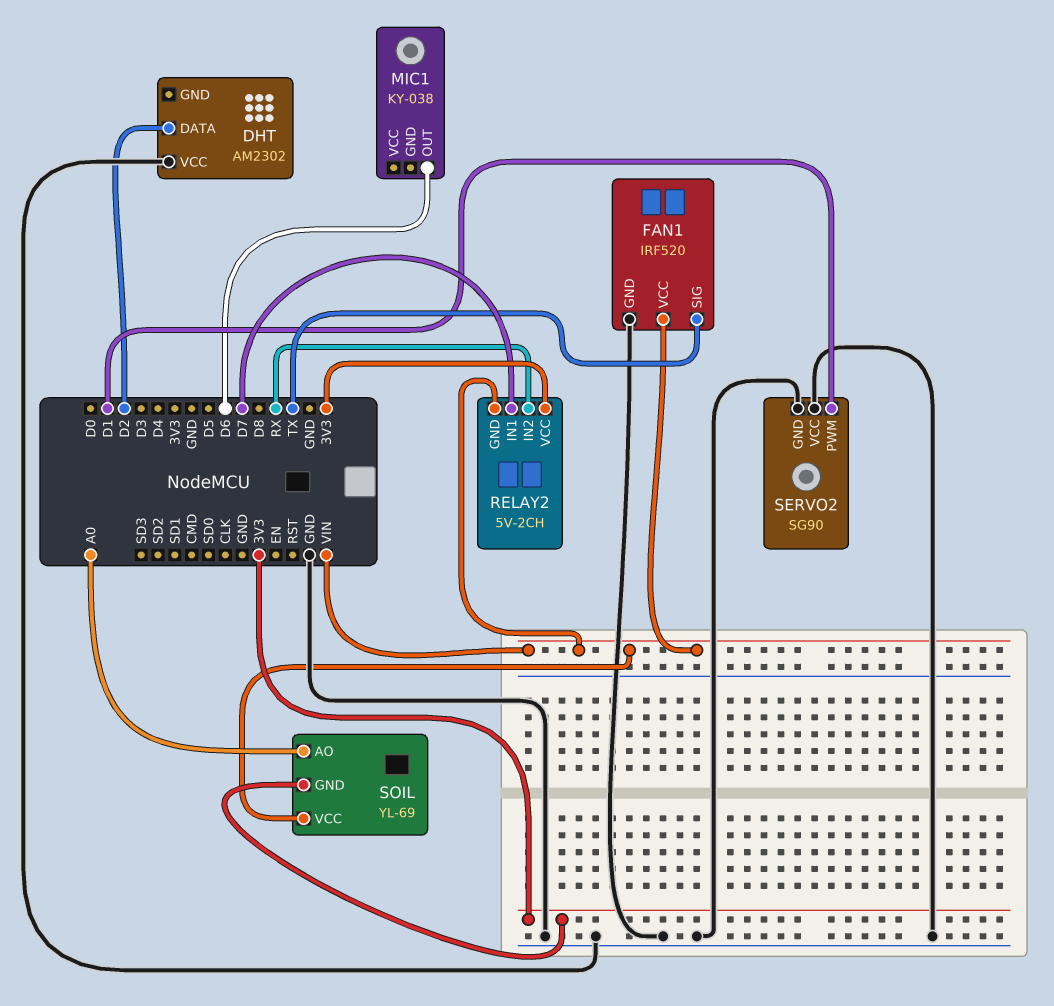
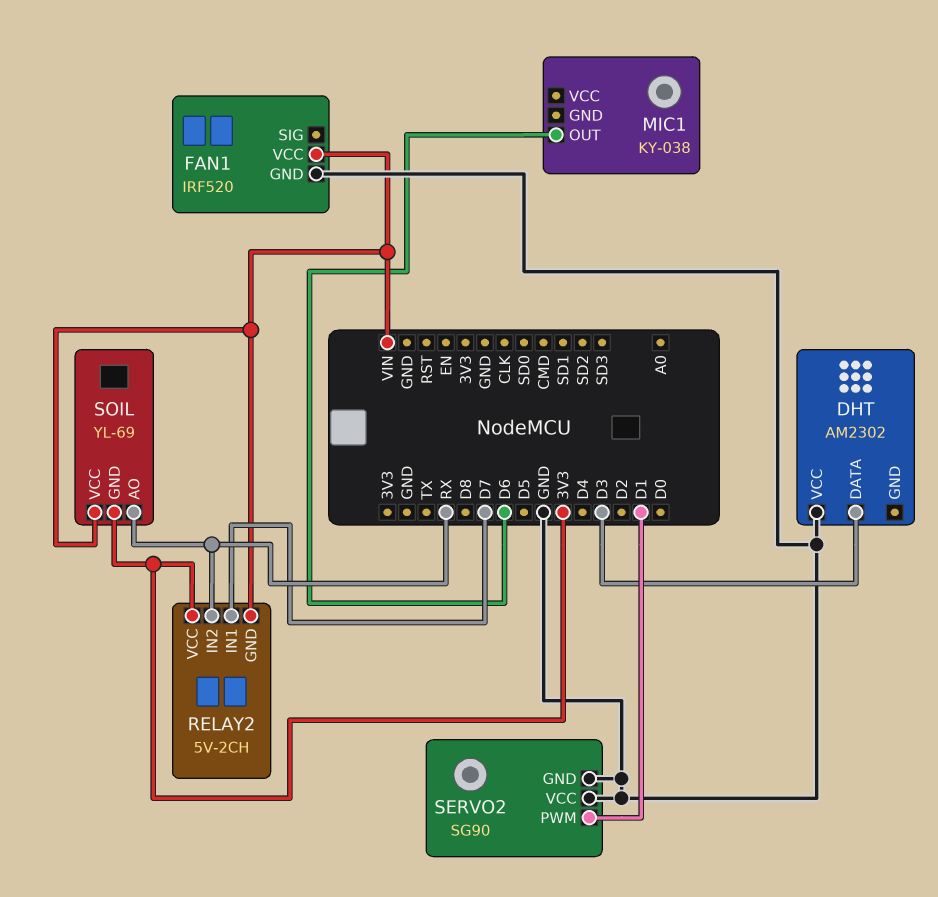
DHT pin DATA: D2 -> D3
FAN1 pin SIG: TX -> none
SOIL pin AO: A0 -> RX

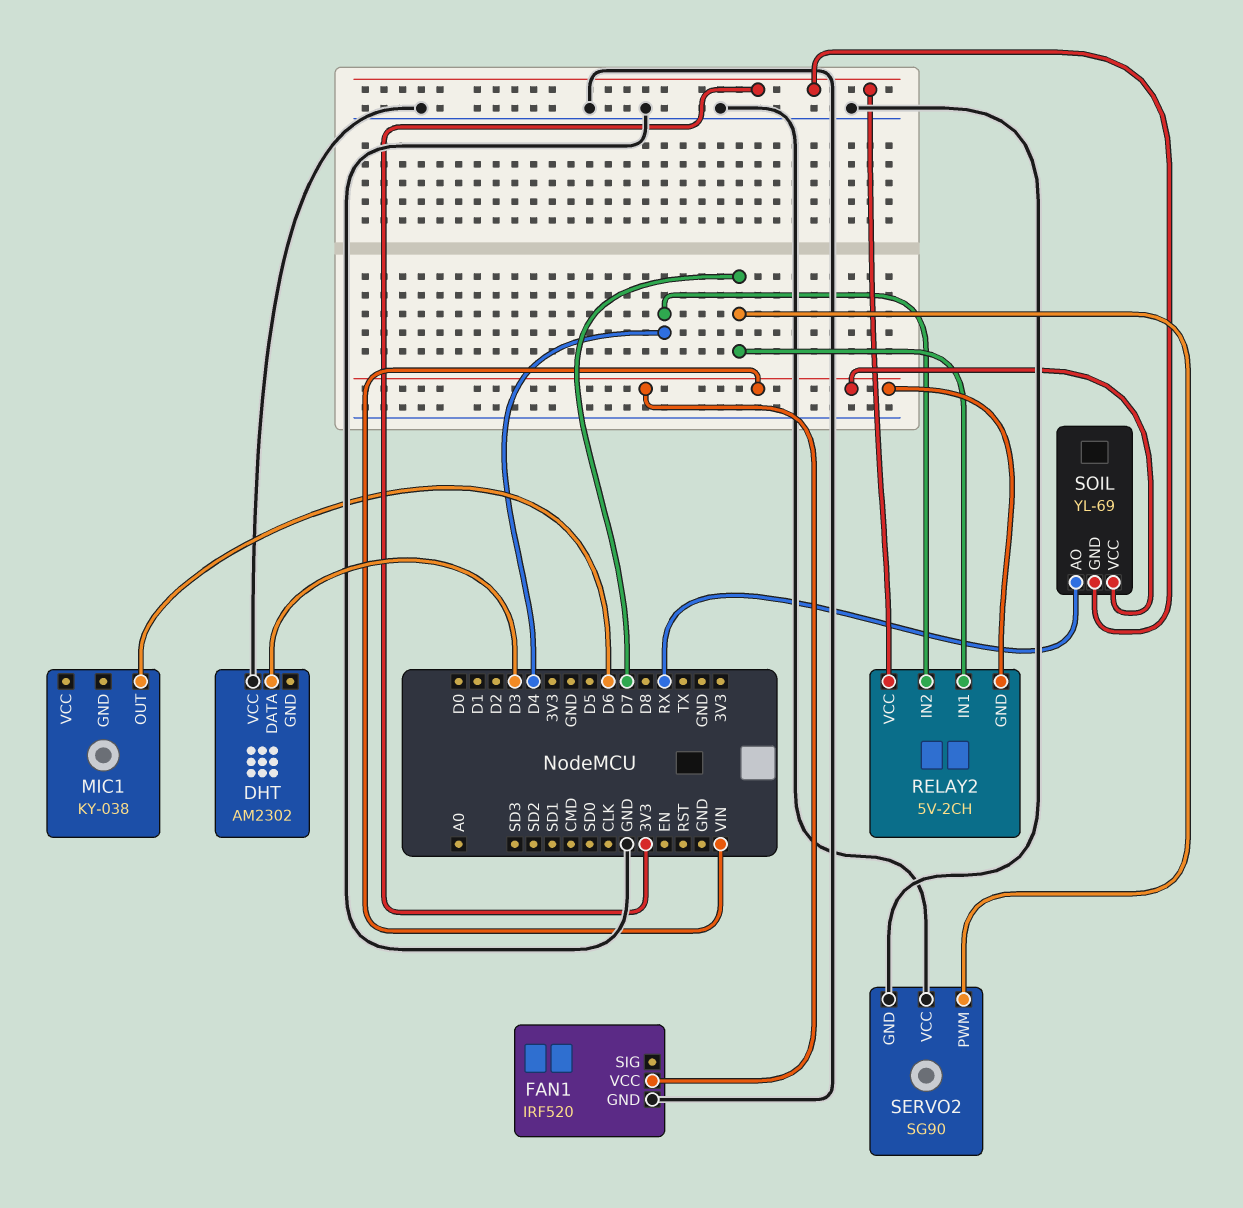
RELAY2 pin IN2: RX -> D4
SERVO2 pin PWM: D1 -> D7

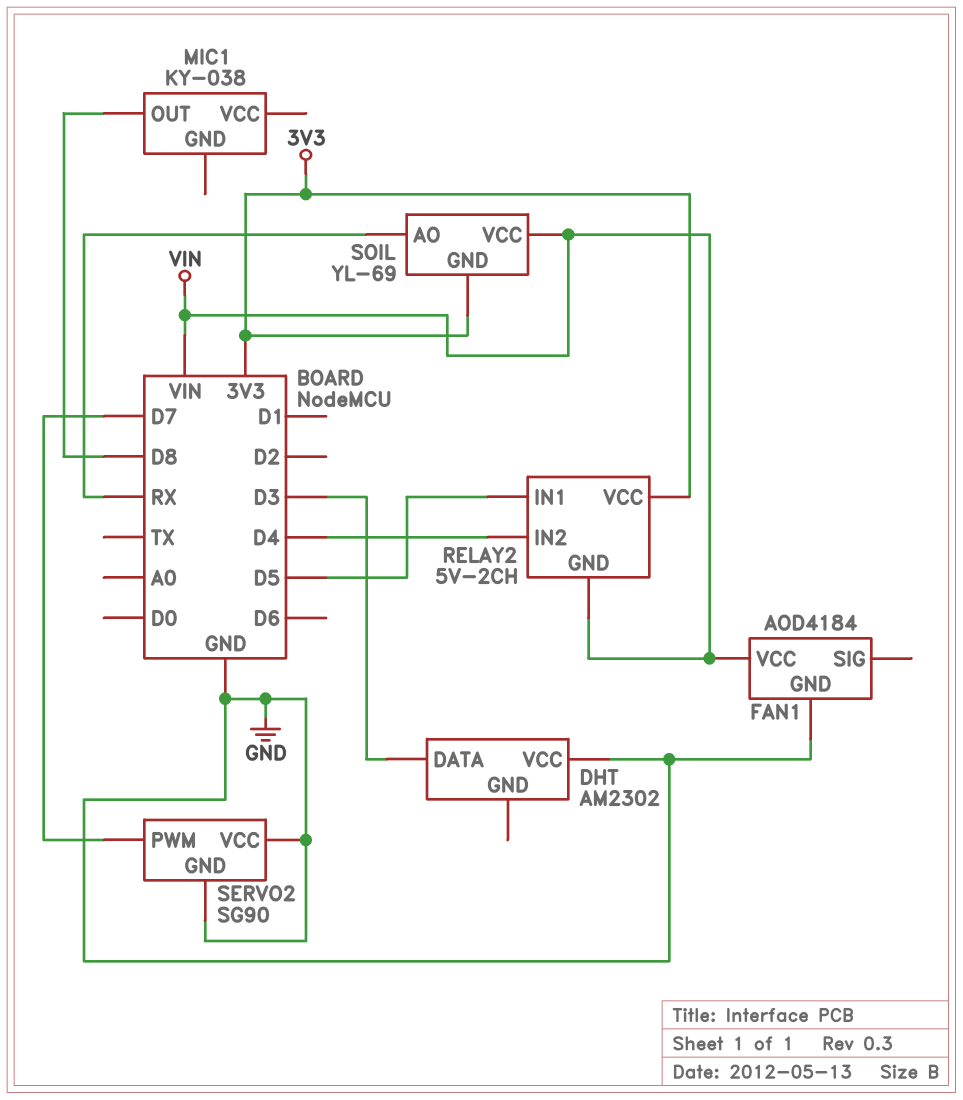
FAN1: IRF520 -> AOD4184
MIC1 pin OUT: D6 -> D8
RELAY2 pin IN1: D7 -> D5

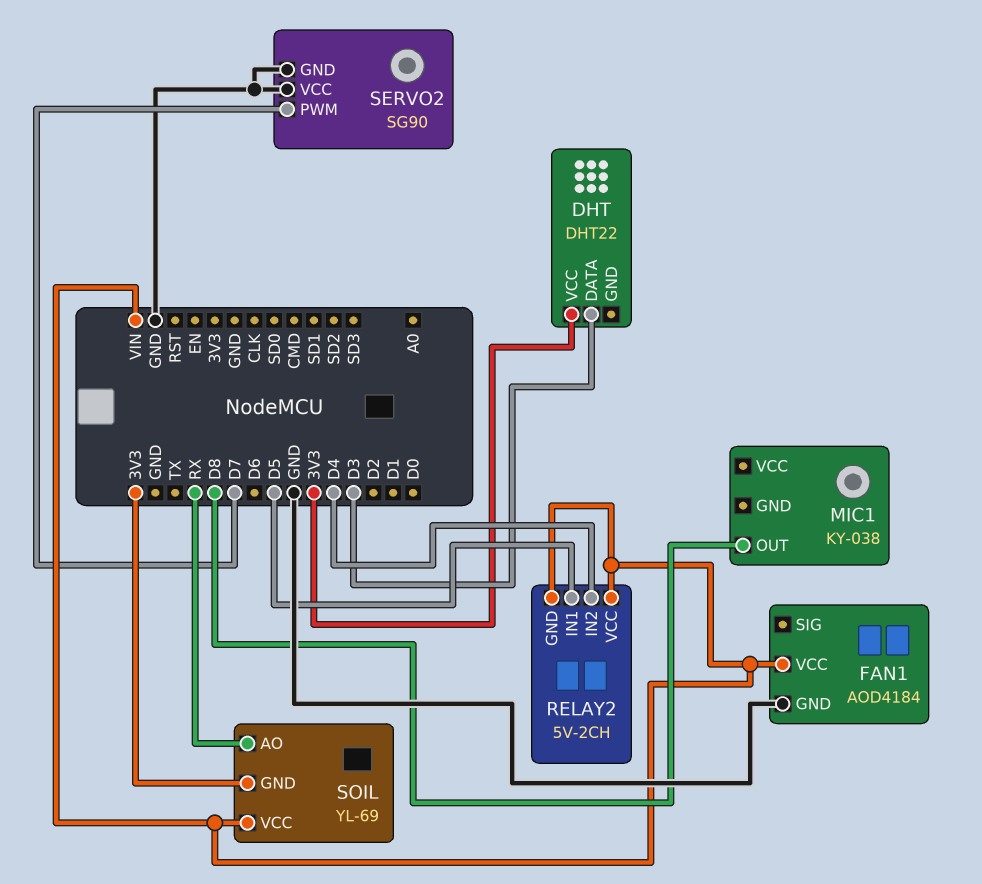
DHT: AM2302 -> DHT22
DHT pin VCC: GND -> 3V3
RELAY2 pin VCC: 3V3 -> VIN

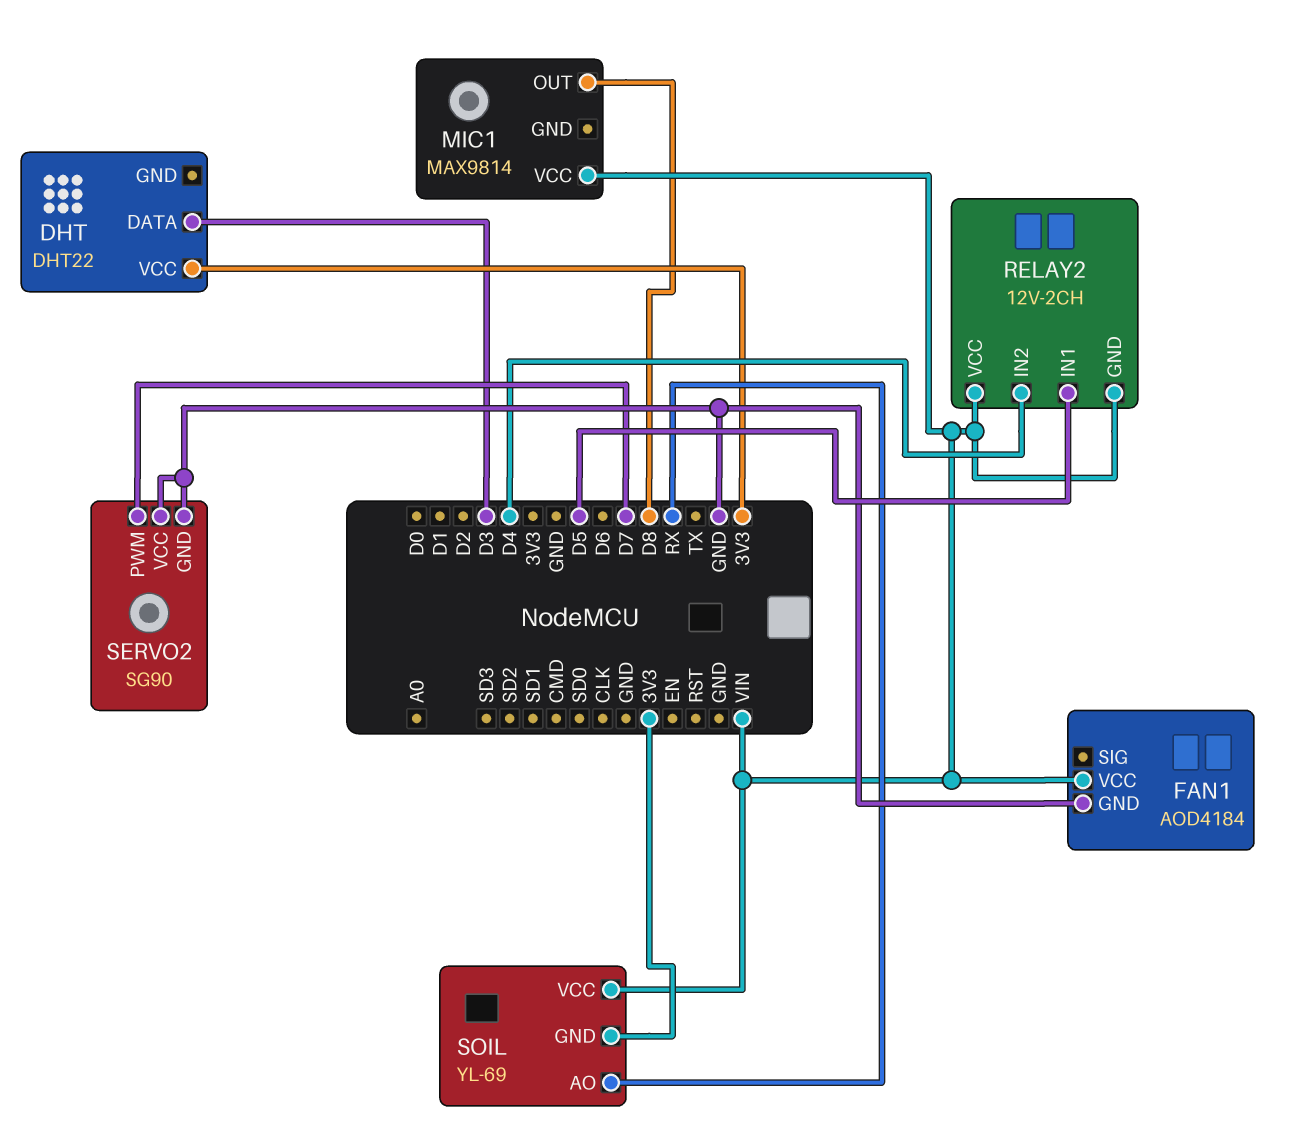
MIC1: KY-038 -> MAX9814
MIC1 pin VCC: none -> VIN
RELAY2: 5V-2CH -> 12V-2CH

